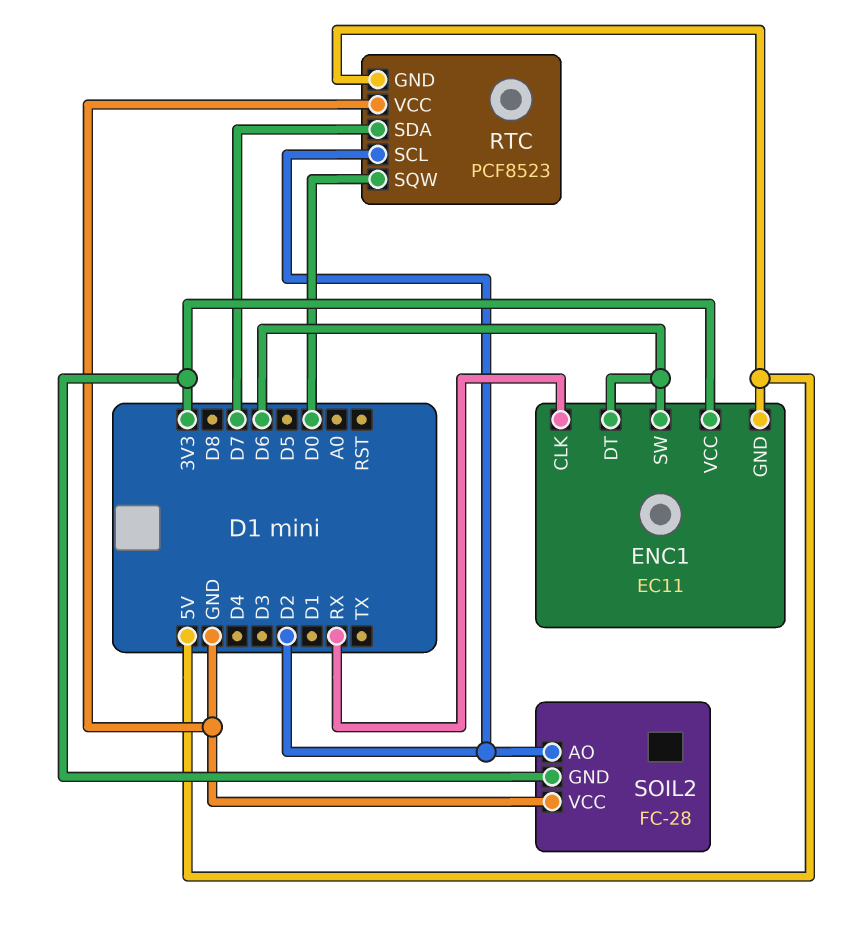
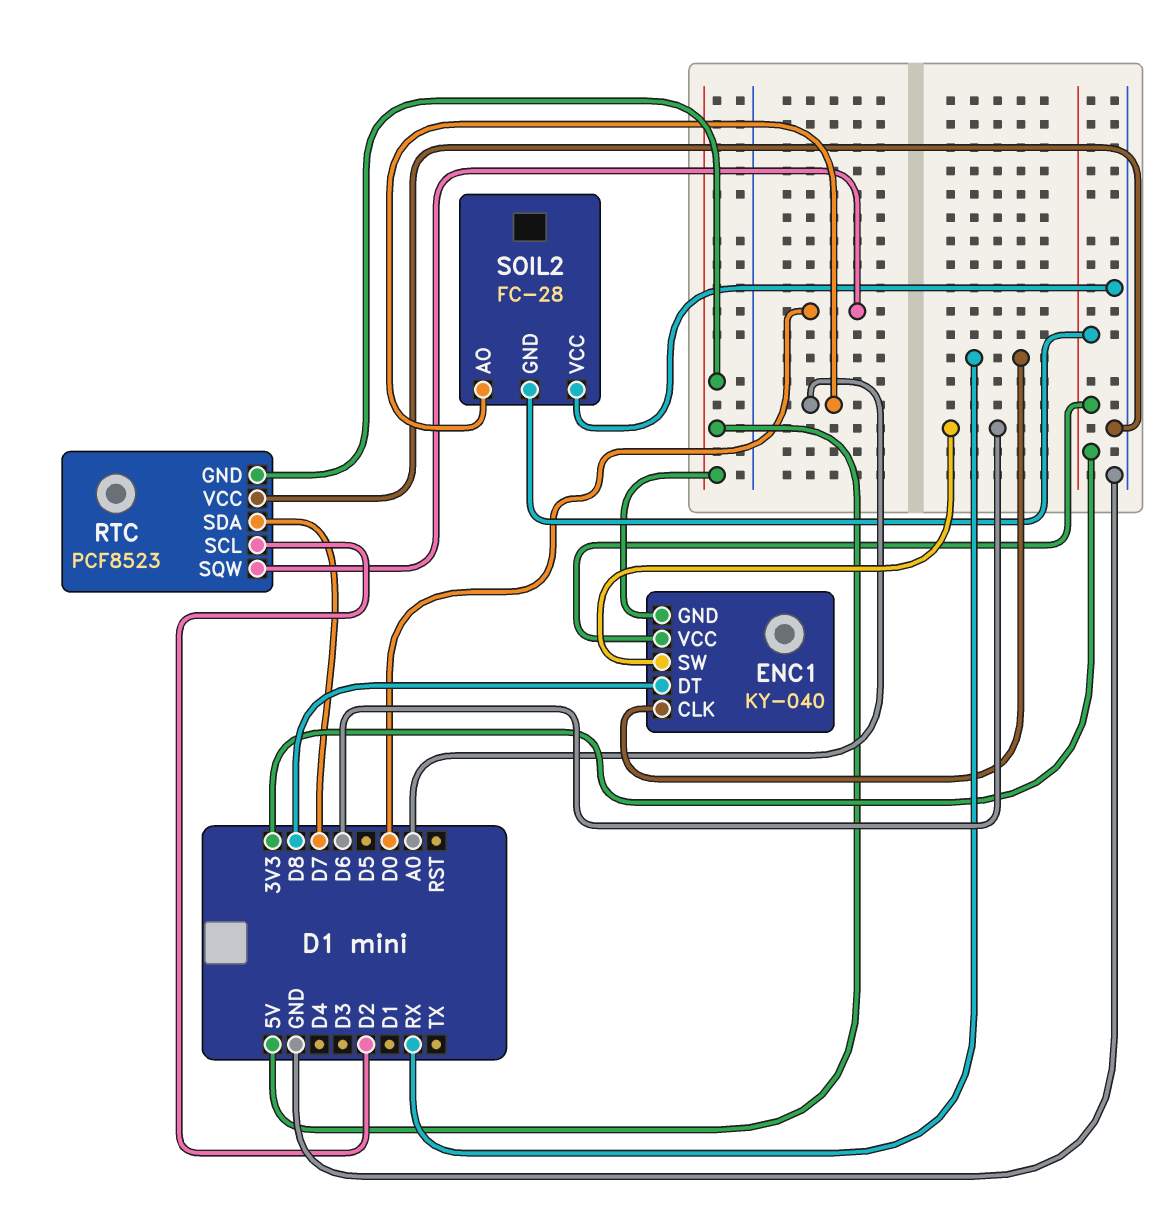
ENC1: EC11 -> KY-040
ENC1 pin DT: D6 -> D8
SOIL2 pin AO: D2 -> A0

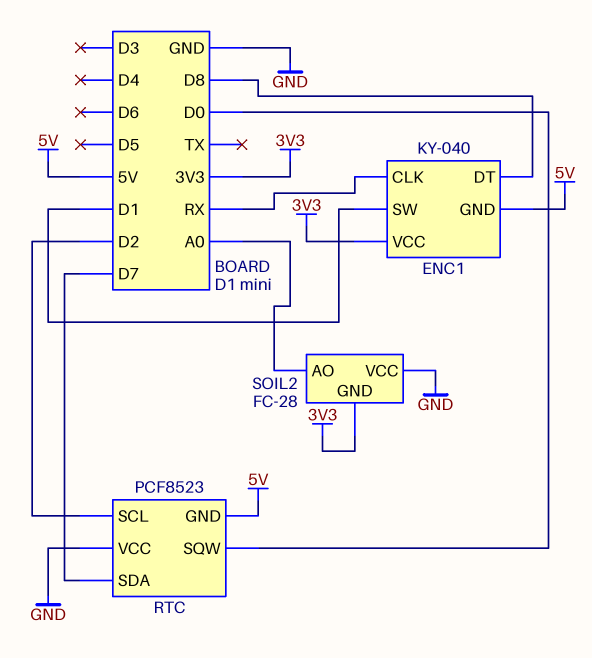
ENC1 pin SW: D6 -> D1

